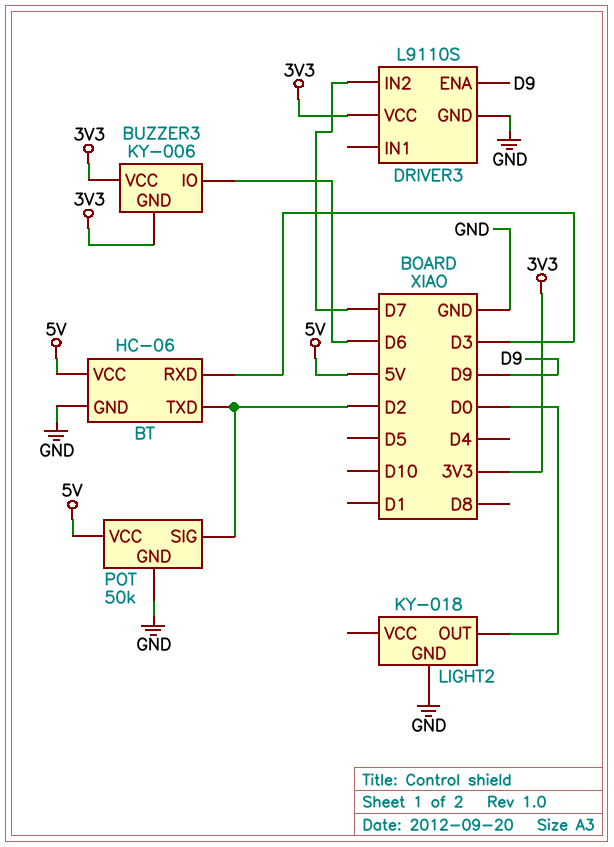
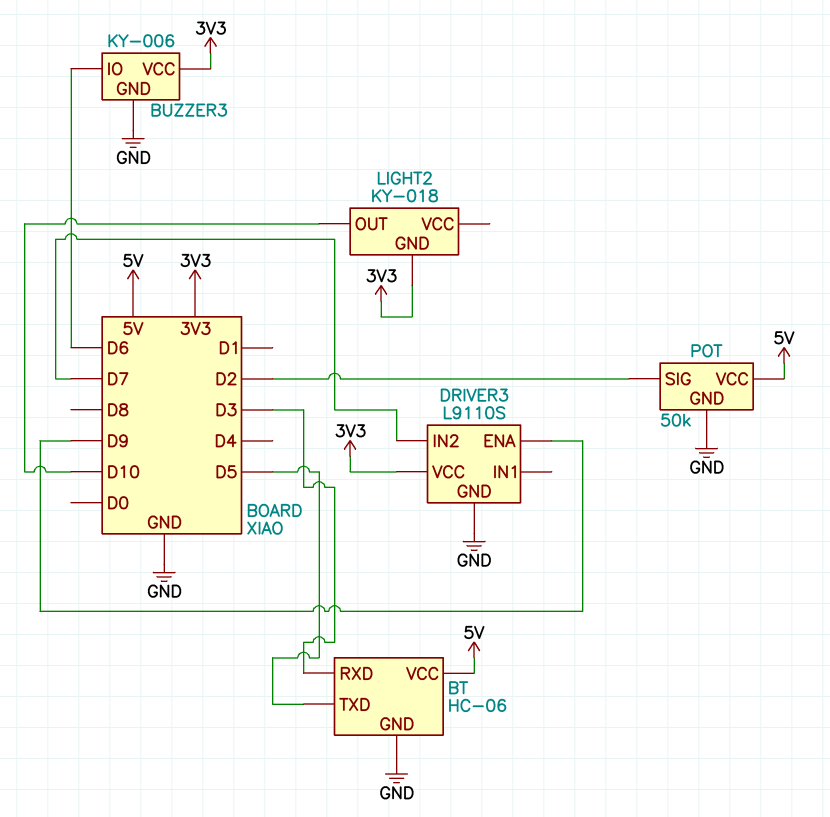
BT pin TXD: D2 -> D5
BUZZER3 pin GND: 3V3 -> GND
LIGHT2 pin GND: GND -> 3V3
LIGHT2 pin OUT: D0 -> D10

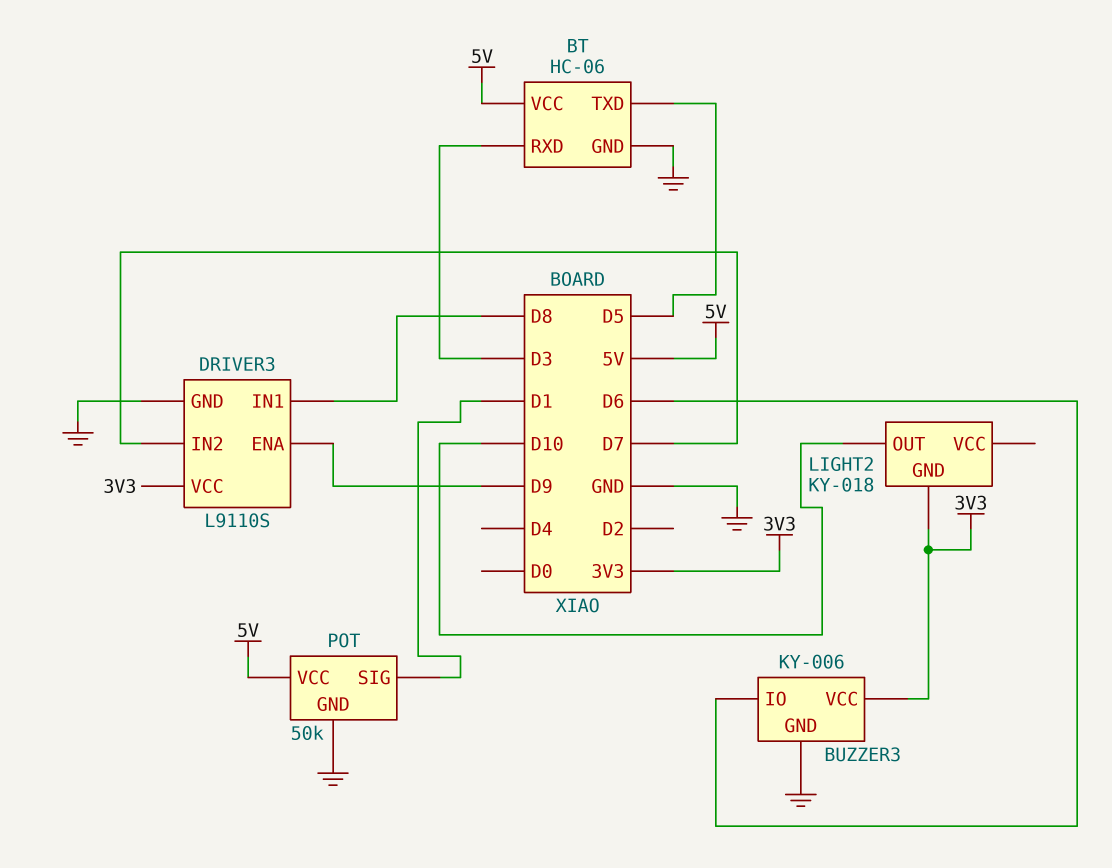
DRIVER3 pin IN1: none -> D8
POT pin SIG: D2 -> D1

